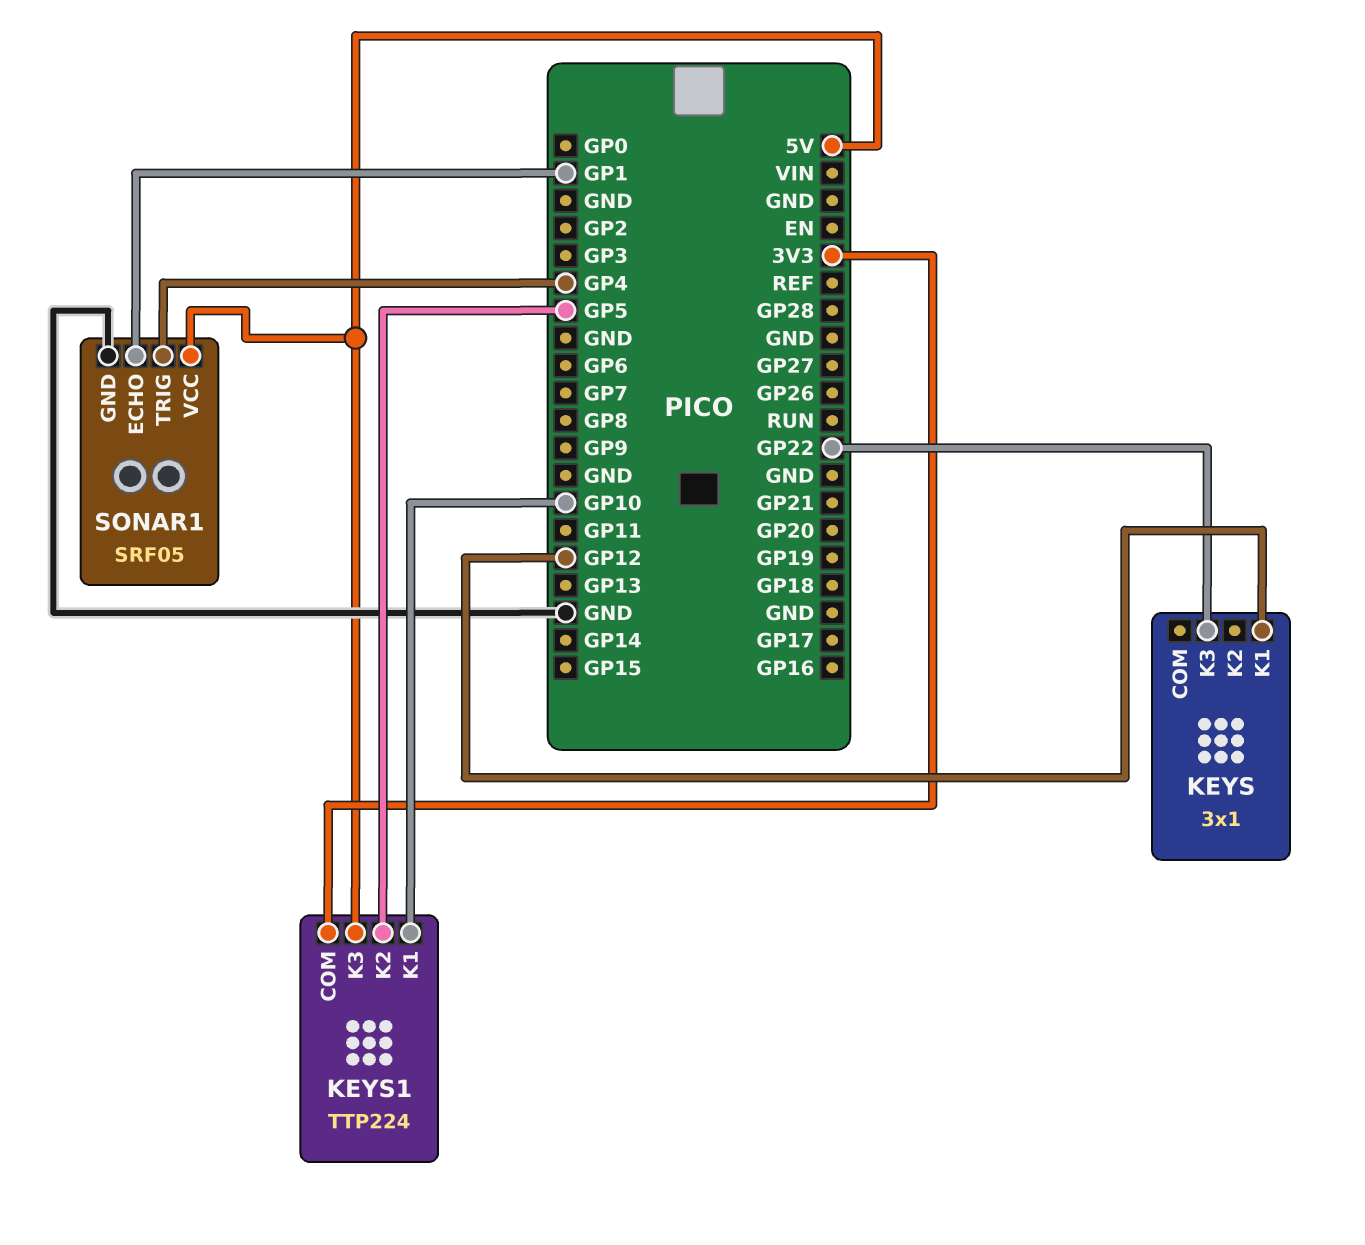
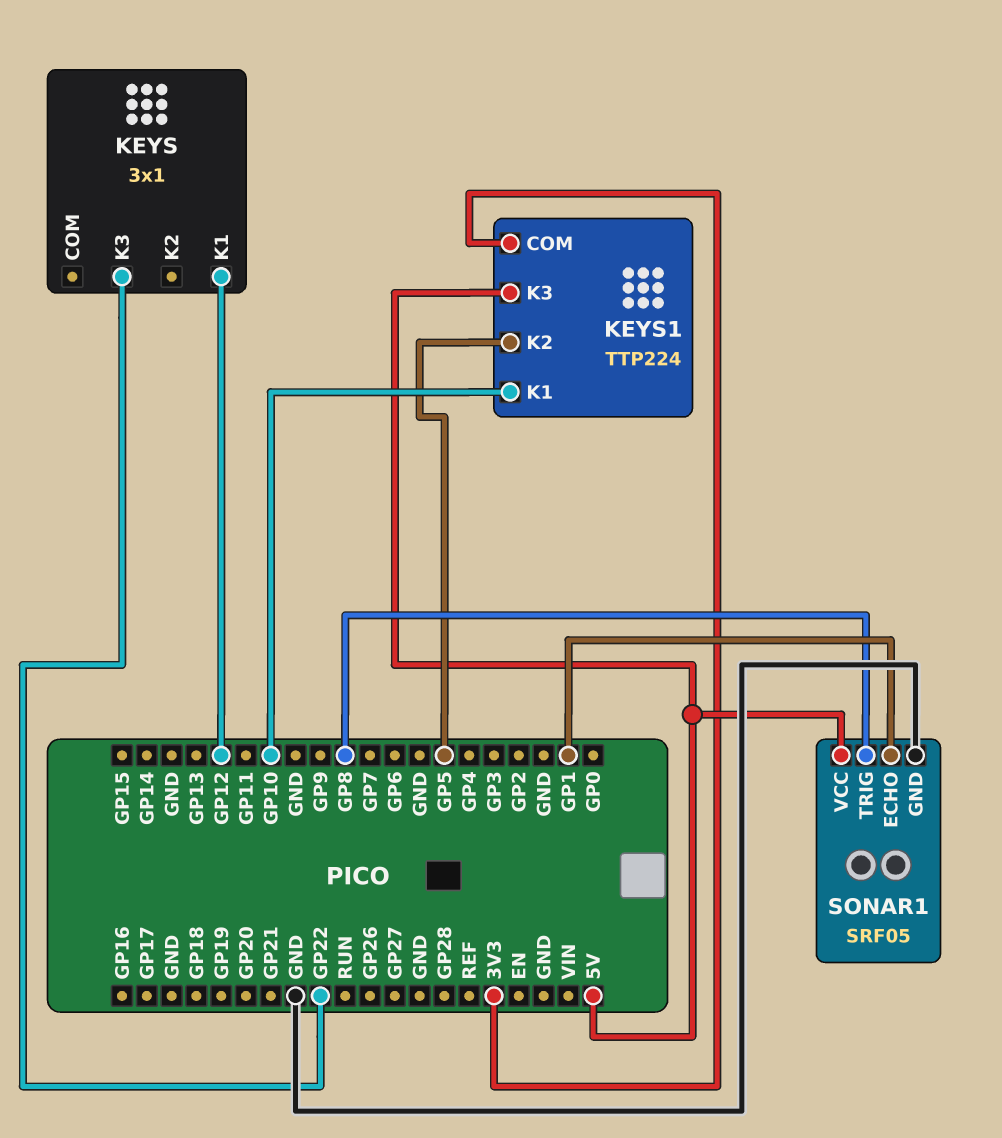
SONAR1 pin TRIG: GP4 -> GP8

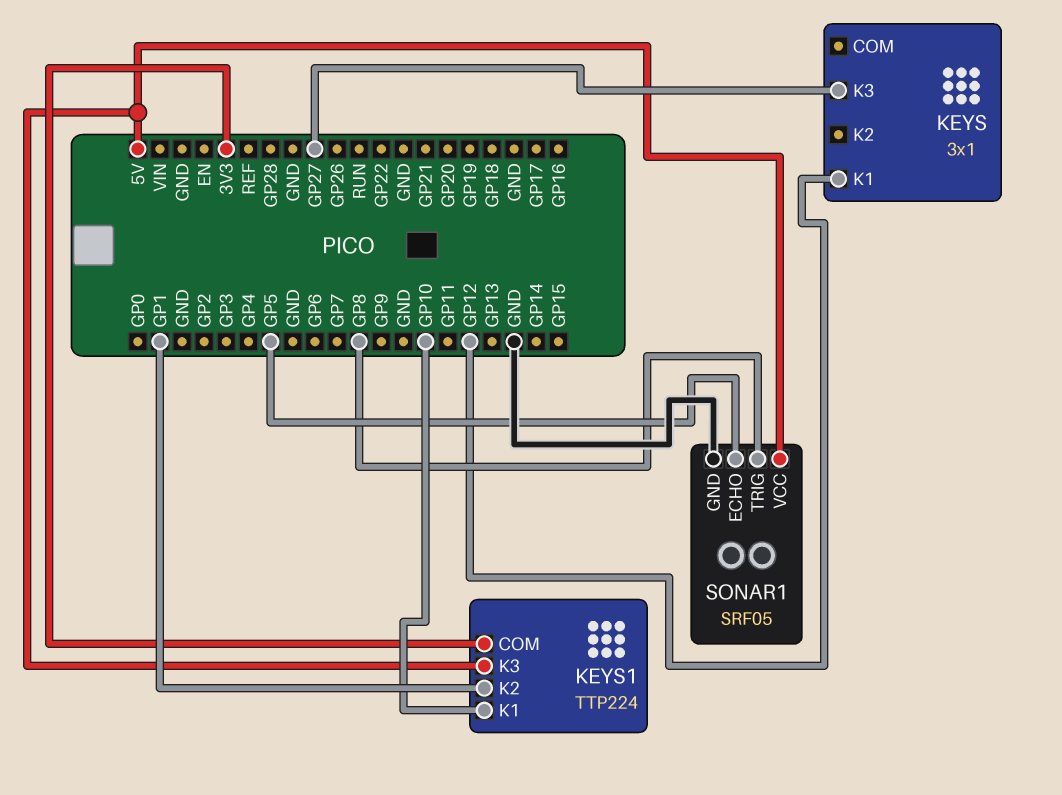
KEYS pin K3: GP22 -> GP27
KEYS1 pin K2: GP5 -> GP1
SONAR1 pin ECHO: GP1 -> GP5

